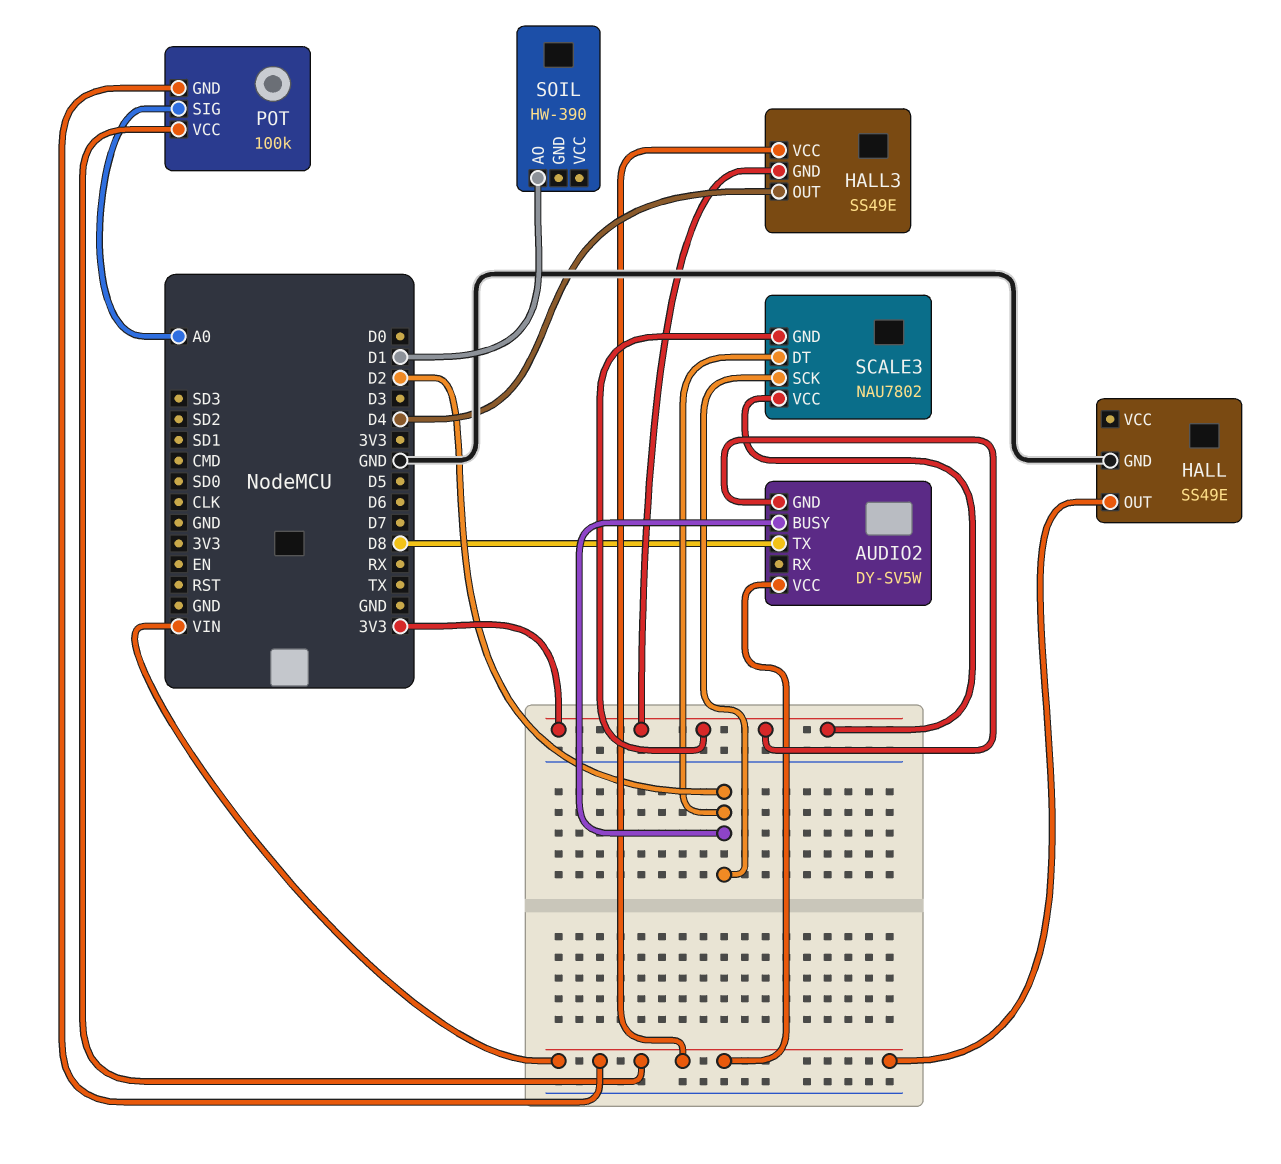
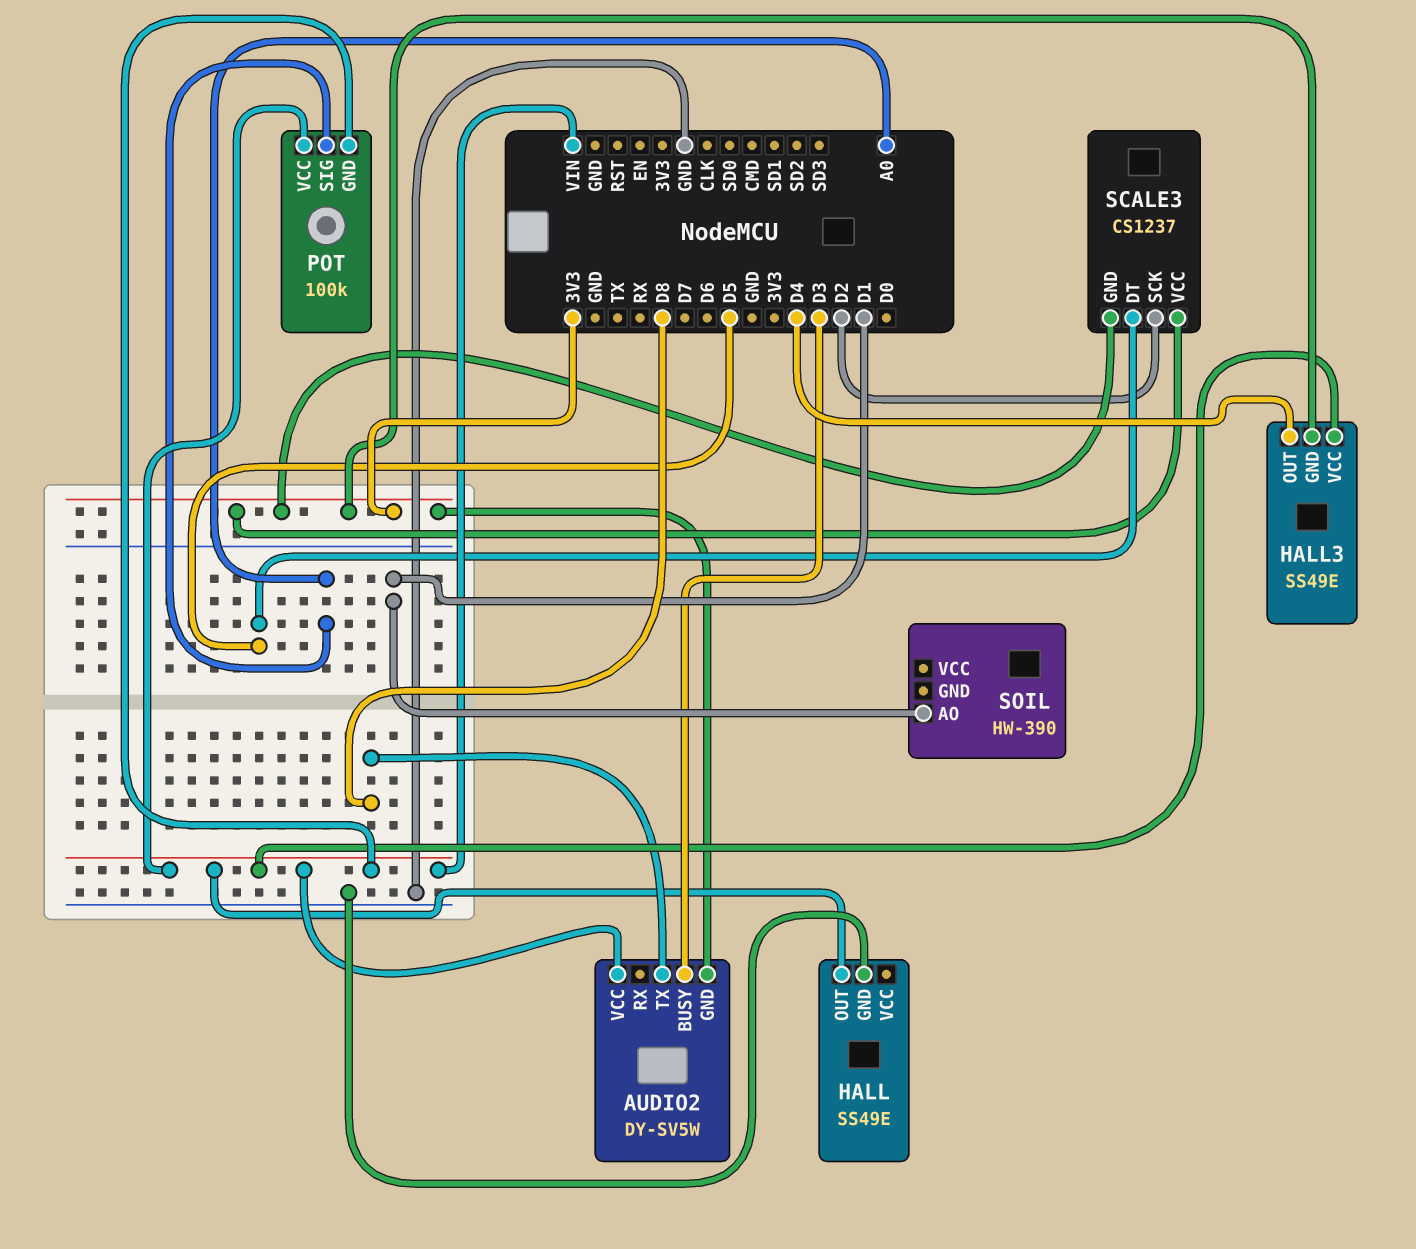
AUDIO2 pin BUSY: D2 -> D3
SCALE3: NAU7802 -> CS1237
SCALE3 pin DT: D2 -> D5

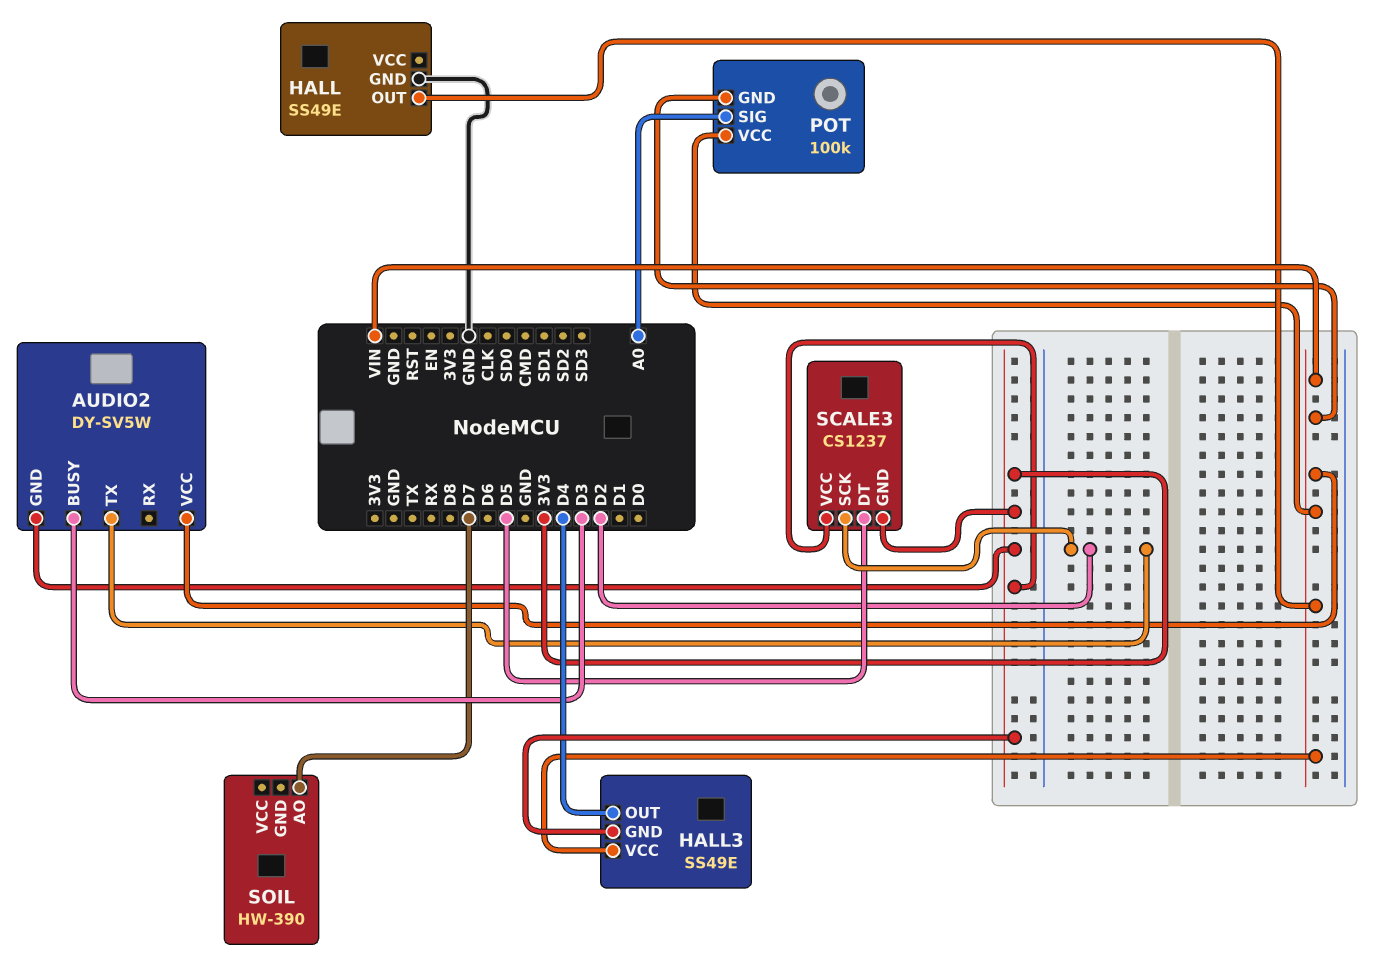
AUDIO2 pin TX: D8 -> D2
SOIL pin AO: D1 -> D7

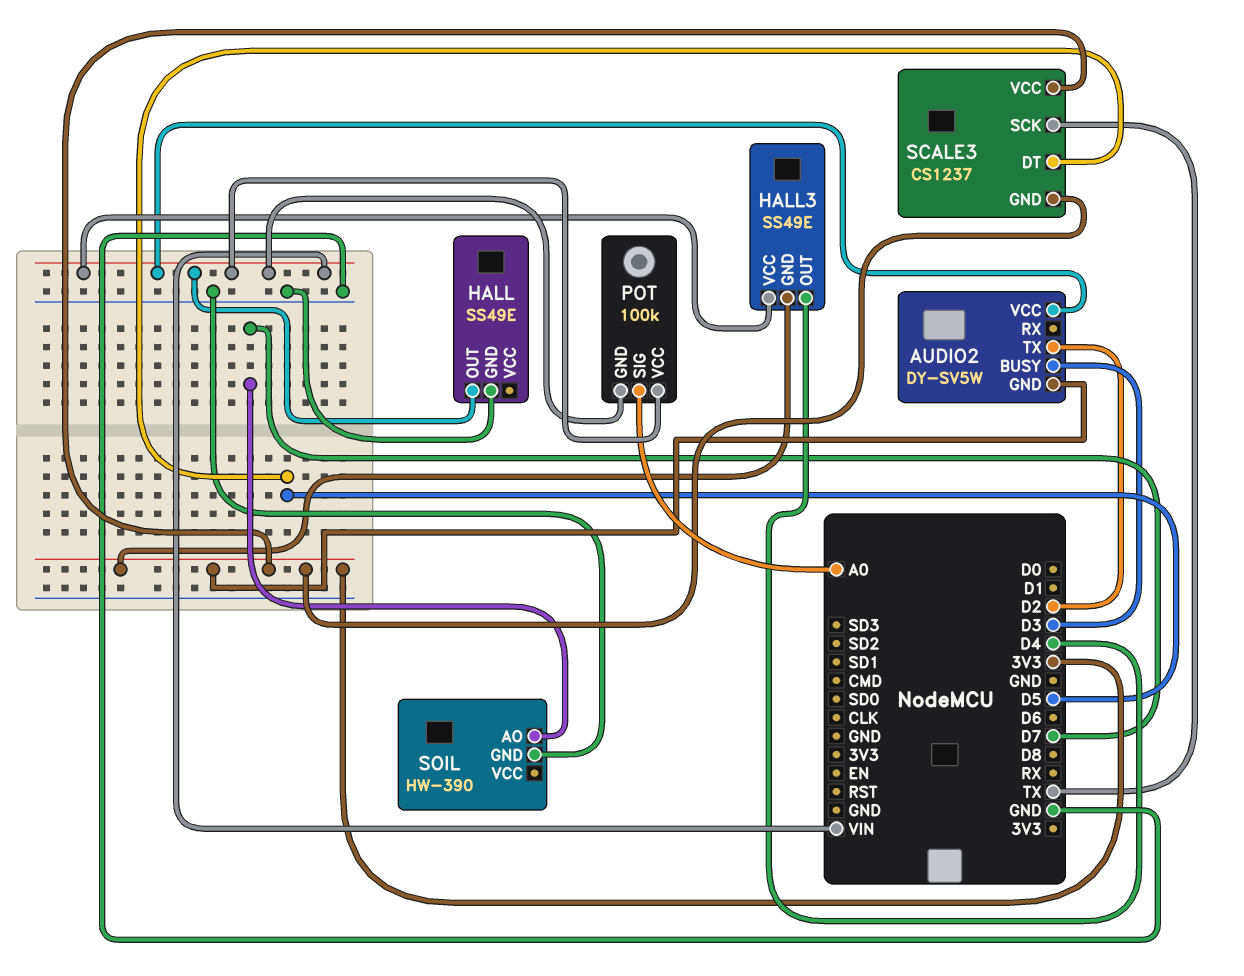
SCALE3 pin SCK: D2 -> TX
SOIL pin GND: none -> GND

